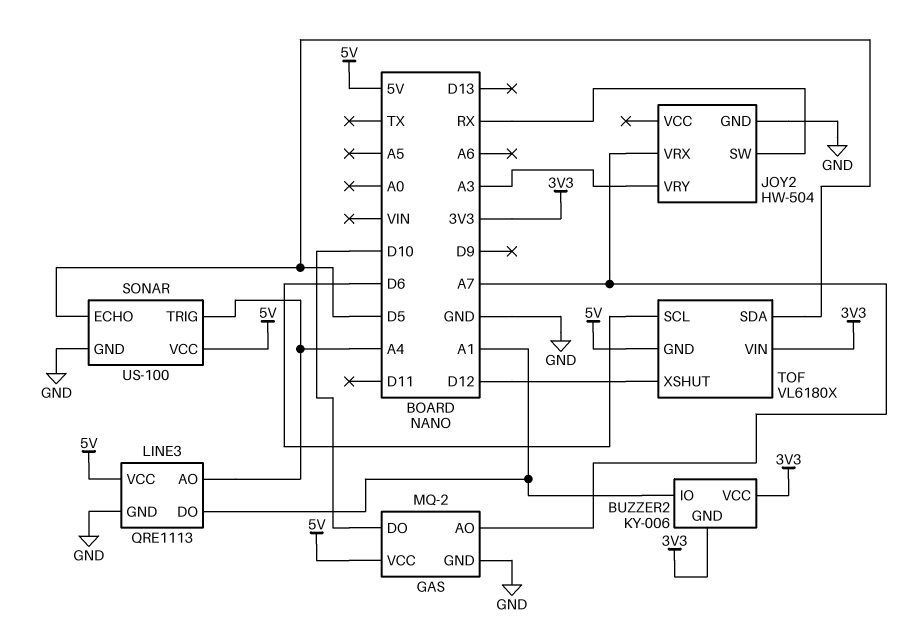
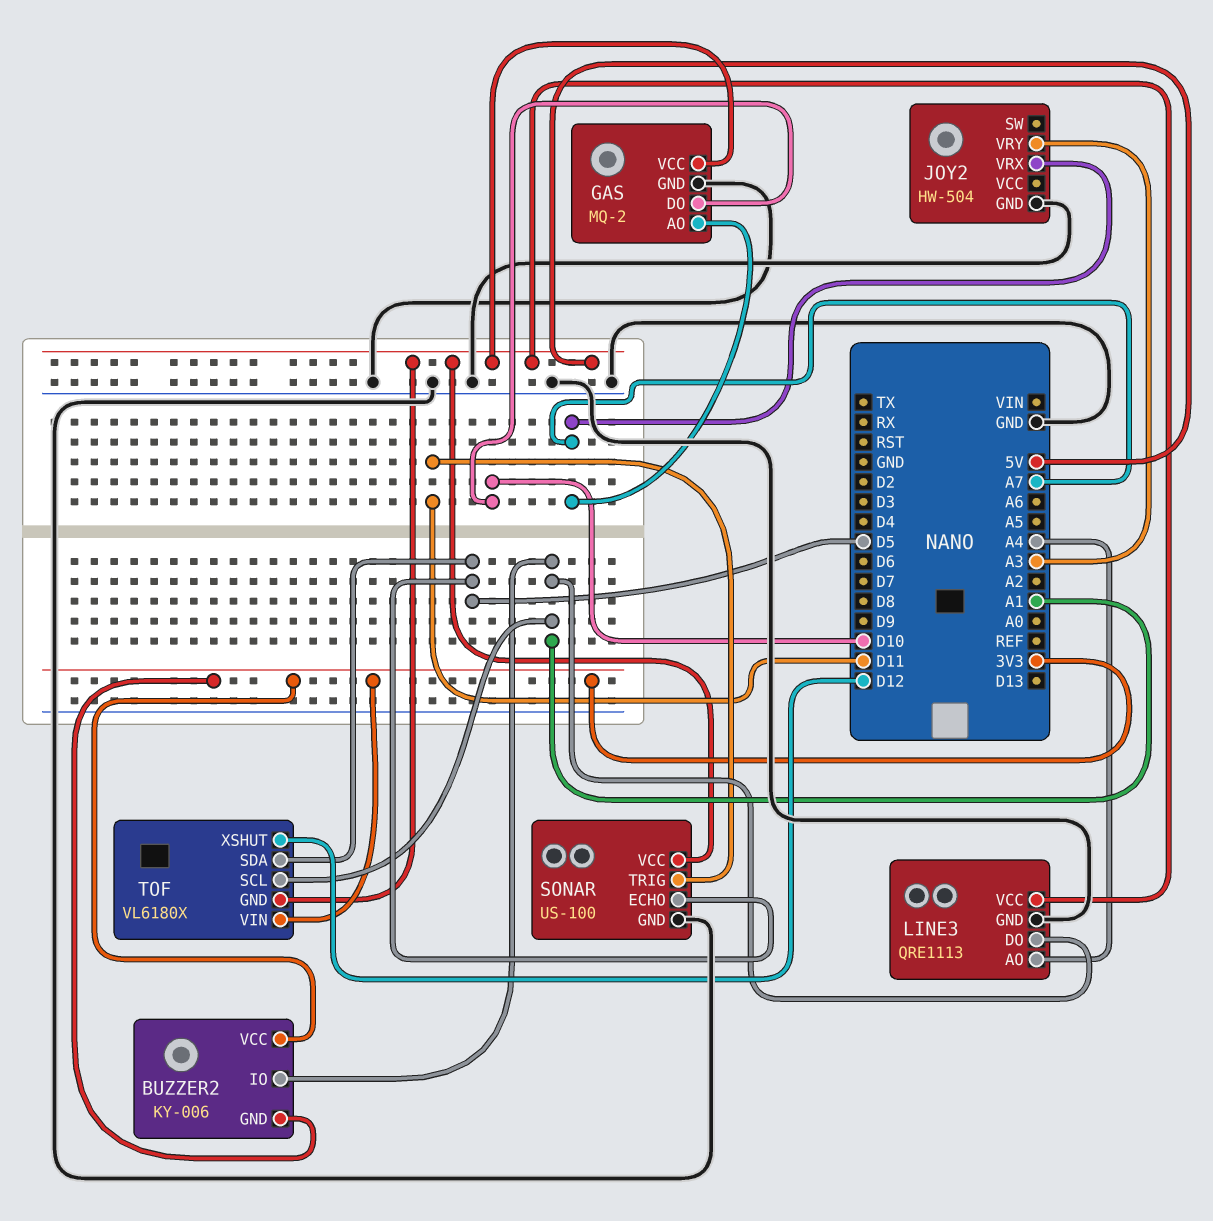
JOY2 pin SW: RX -> none
SONAR pin TRIG: A4 -> D11
TOF pin SCL: D6 -> A1

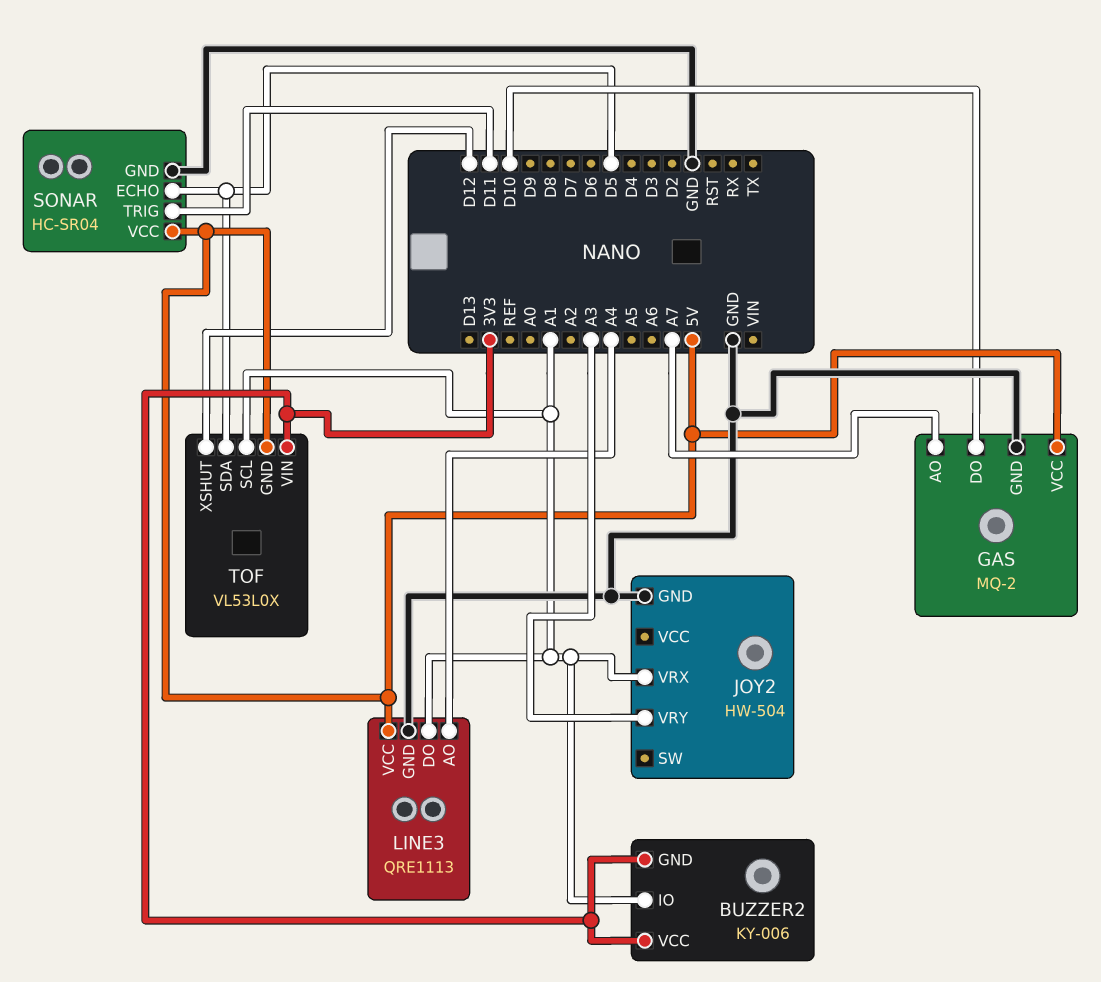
JOY2 pin VRX: A7 -> A1
SONAR: US-100 -> HC-SR04
TOF: VL6180X -> VL53L0X

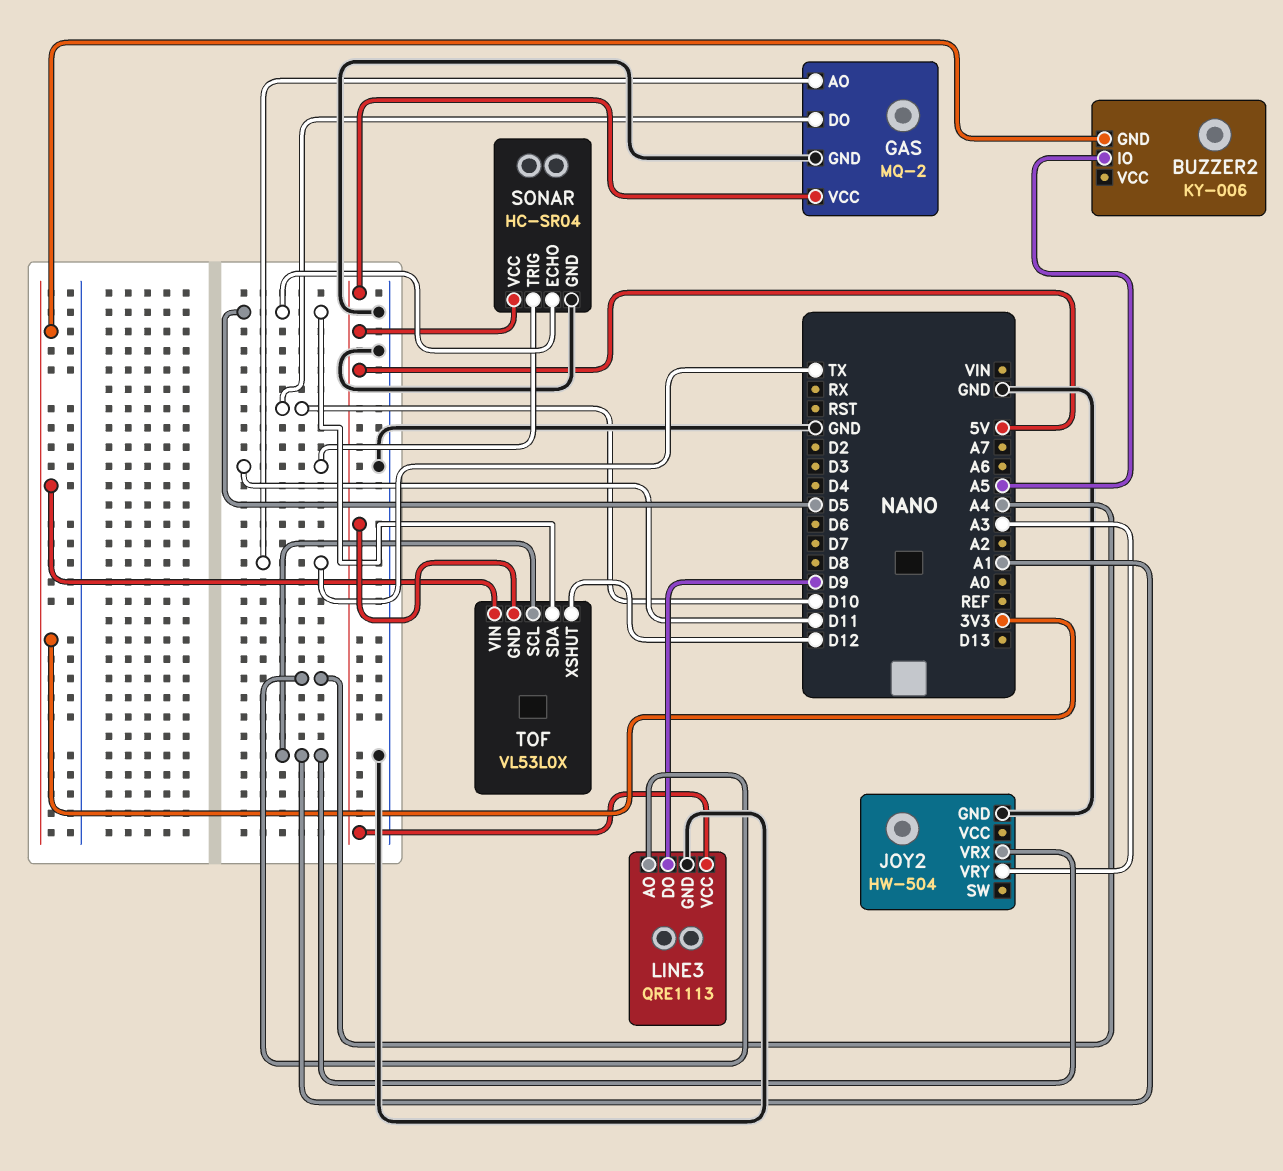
BUZZER2 pin IO: A1 -> A5
BUZZER2 pin VCC: 3V3 -> none
GAS pin AO: A7 -> TX
LINE3 pin DO: A1 -> D9

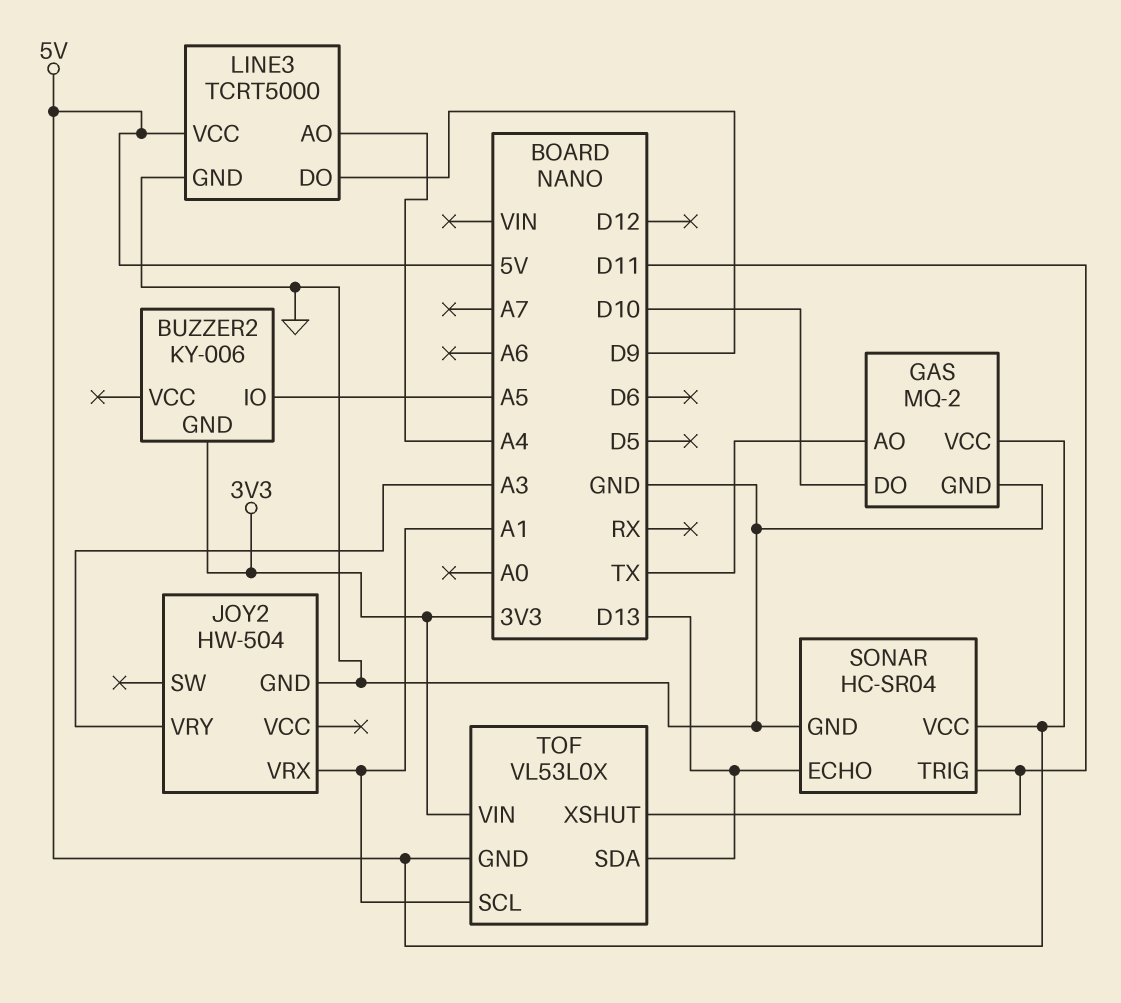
LINE3: QRE1113 -> TCRT5000
SONAR pin ECHO: D5 -> D13
TOF pin SDA: D5 -> D13
TOF pin XSHUT: D12 -> D11

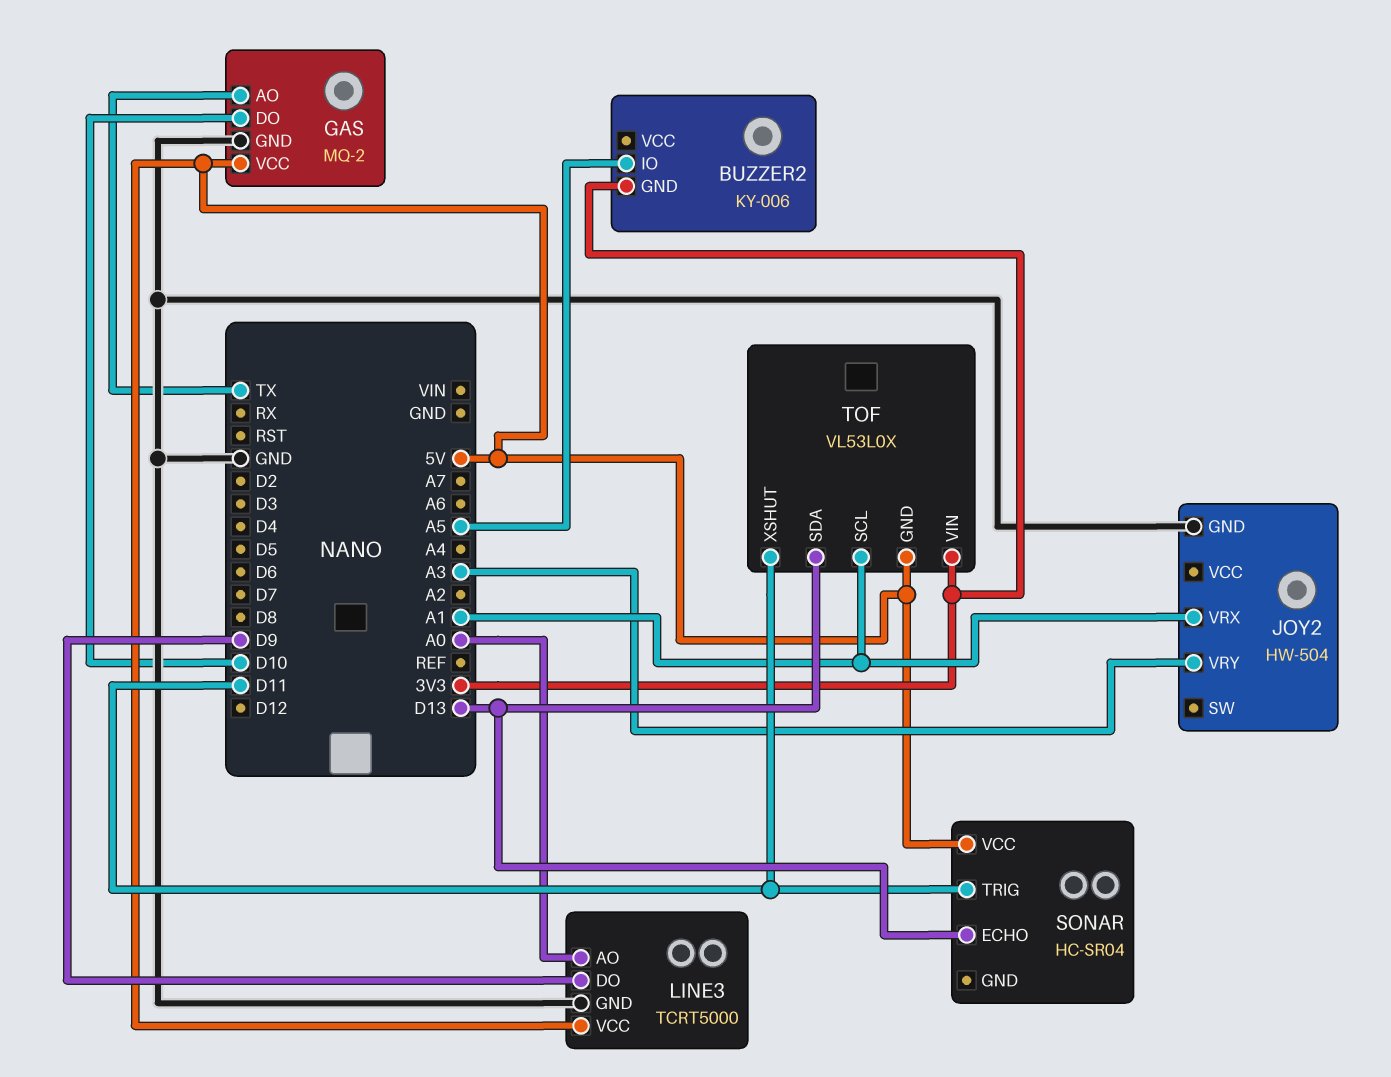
LINE3 pin AO: A4 -> A0
SONAR pin GND: GND -> none

